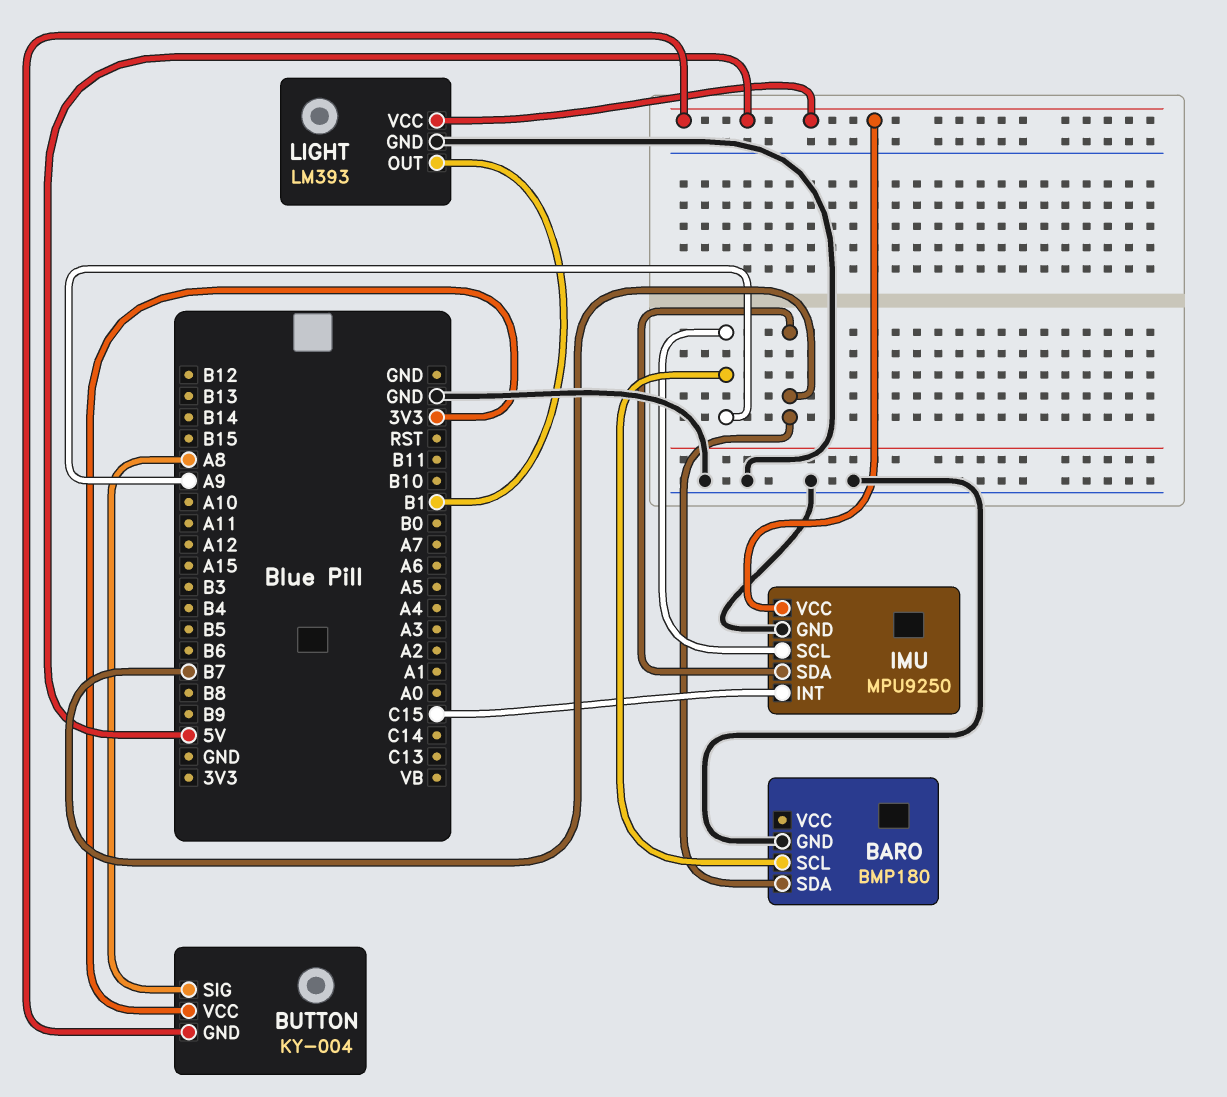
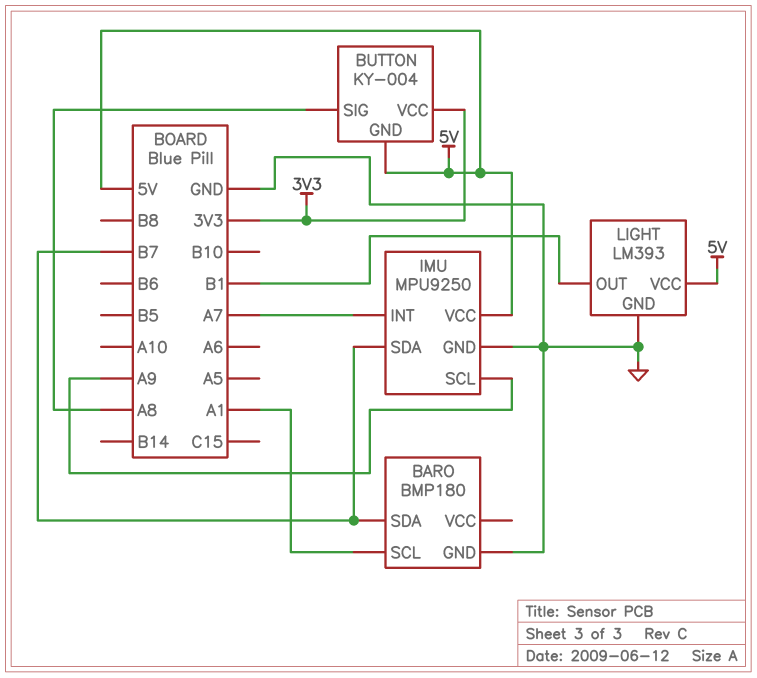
BARO pin SCL: A9 -> A1
IMU pin INT: C15 -> A7

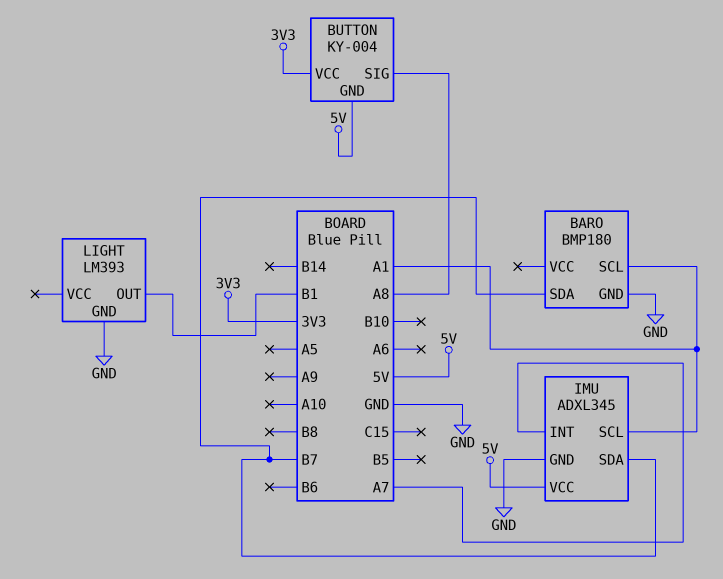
IMU: MPU9250 -> ADXL345
IMU pin SCL: A9 -> A1
LIGHT pin VCC: 5V -> none

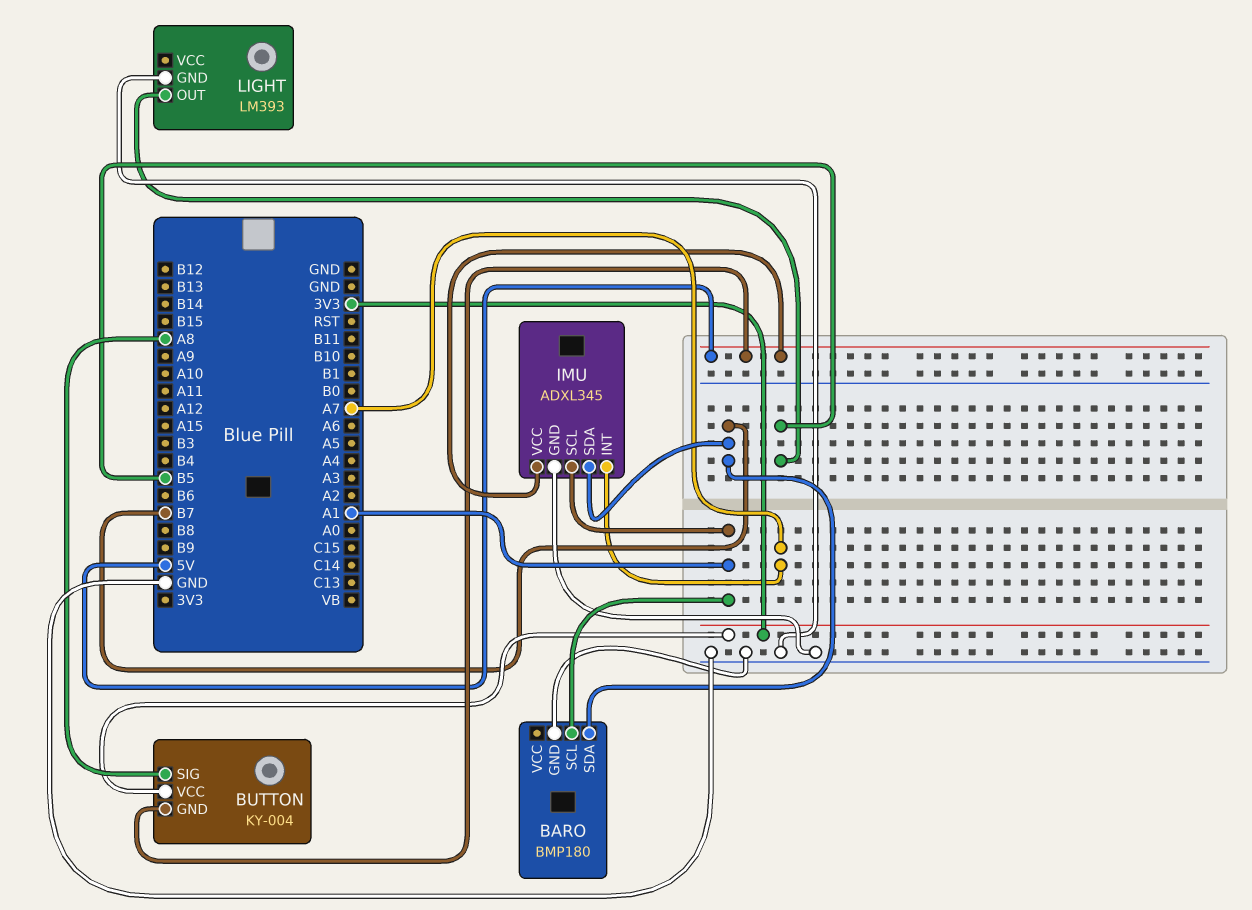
LIGHT pin OUT: B1 -> B5

